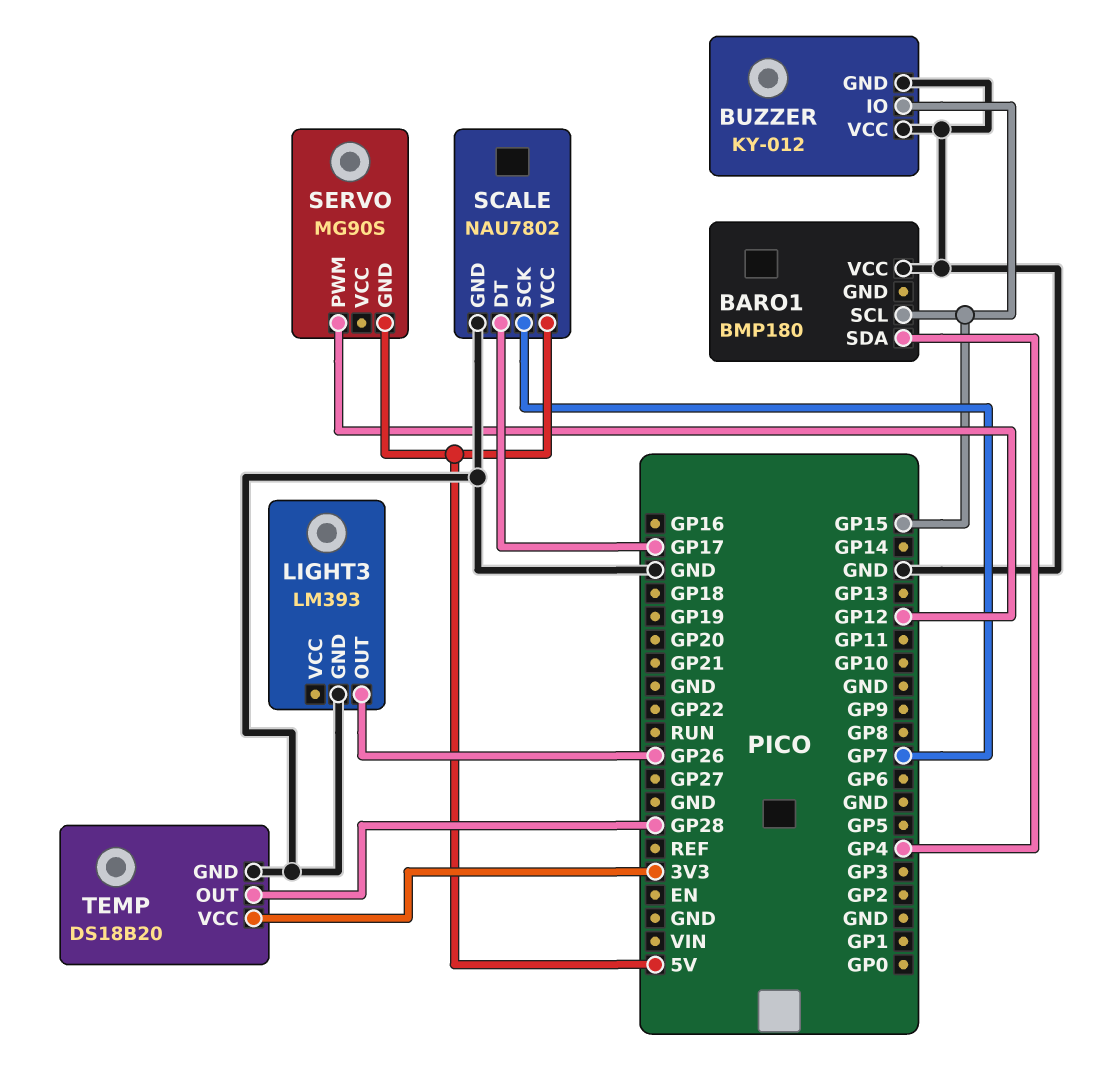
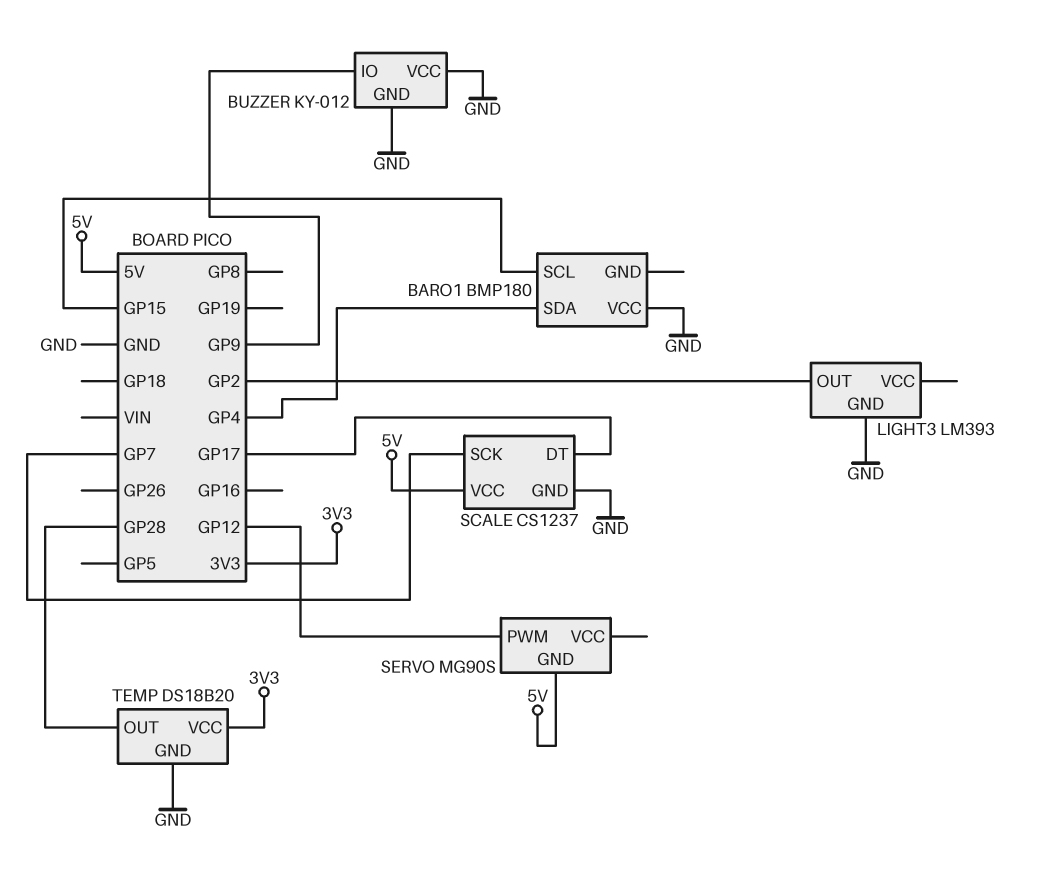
BUZZER pin IO: GP15 -> GP9
LIGHT3 pin OUT: GP26 -> GP2
SCALE: NAU7802 -> CS1237

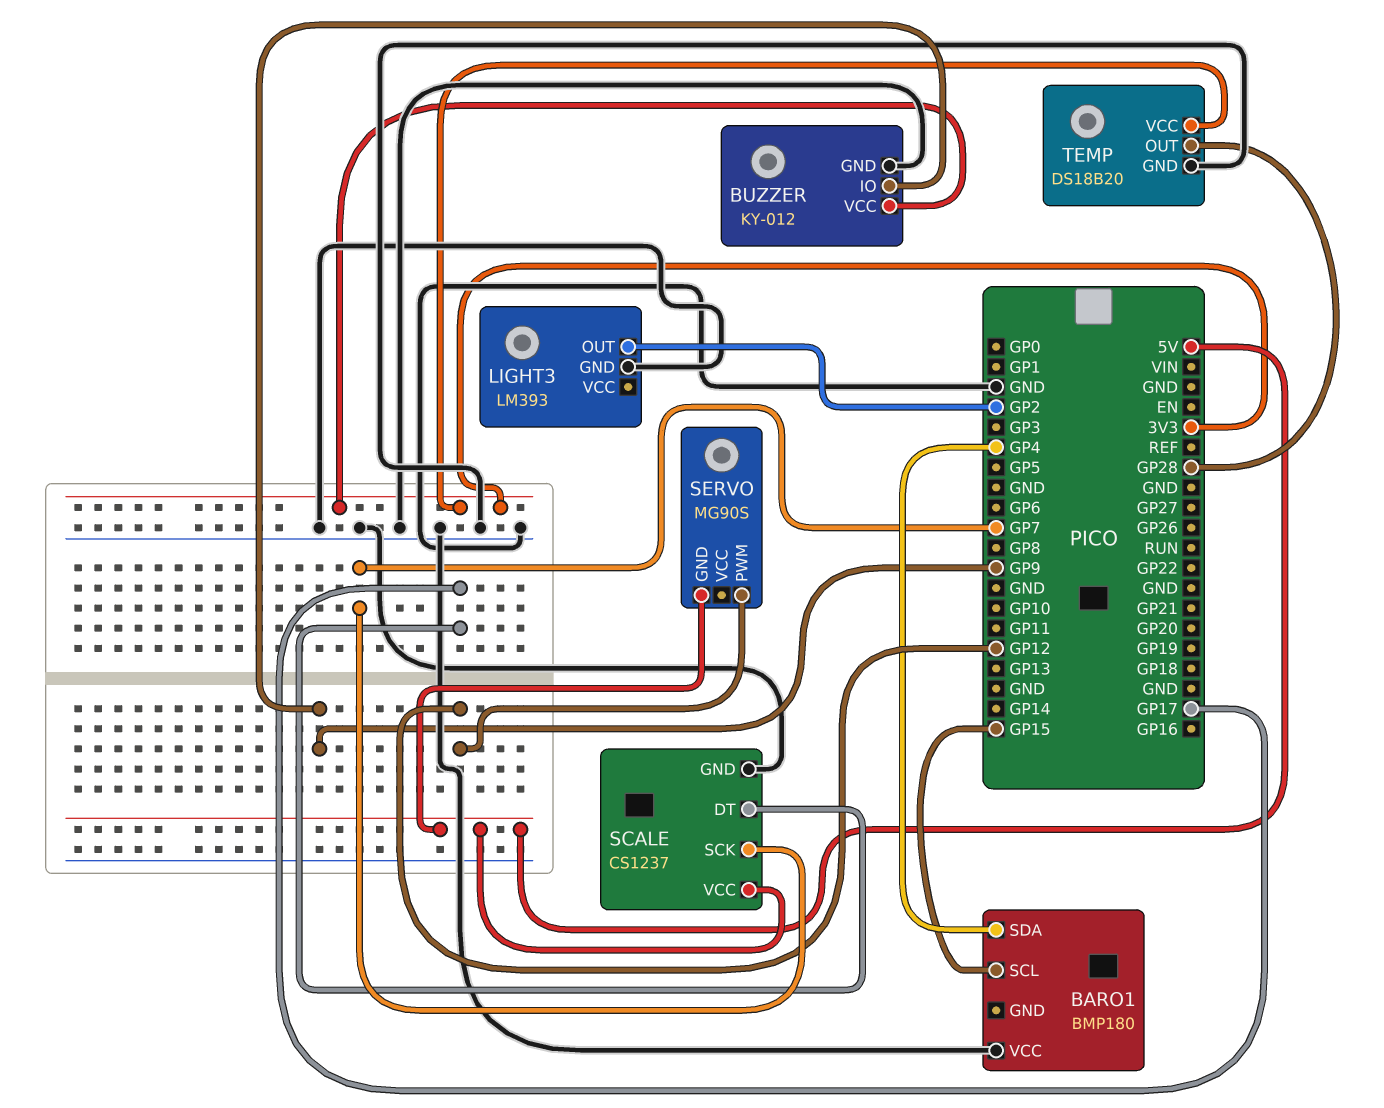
BUZZER pin VCC: GND -> 3V3

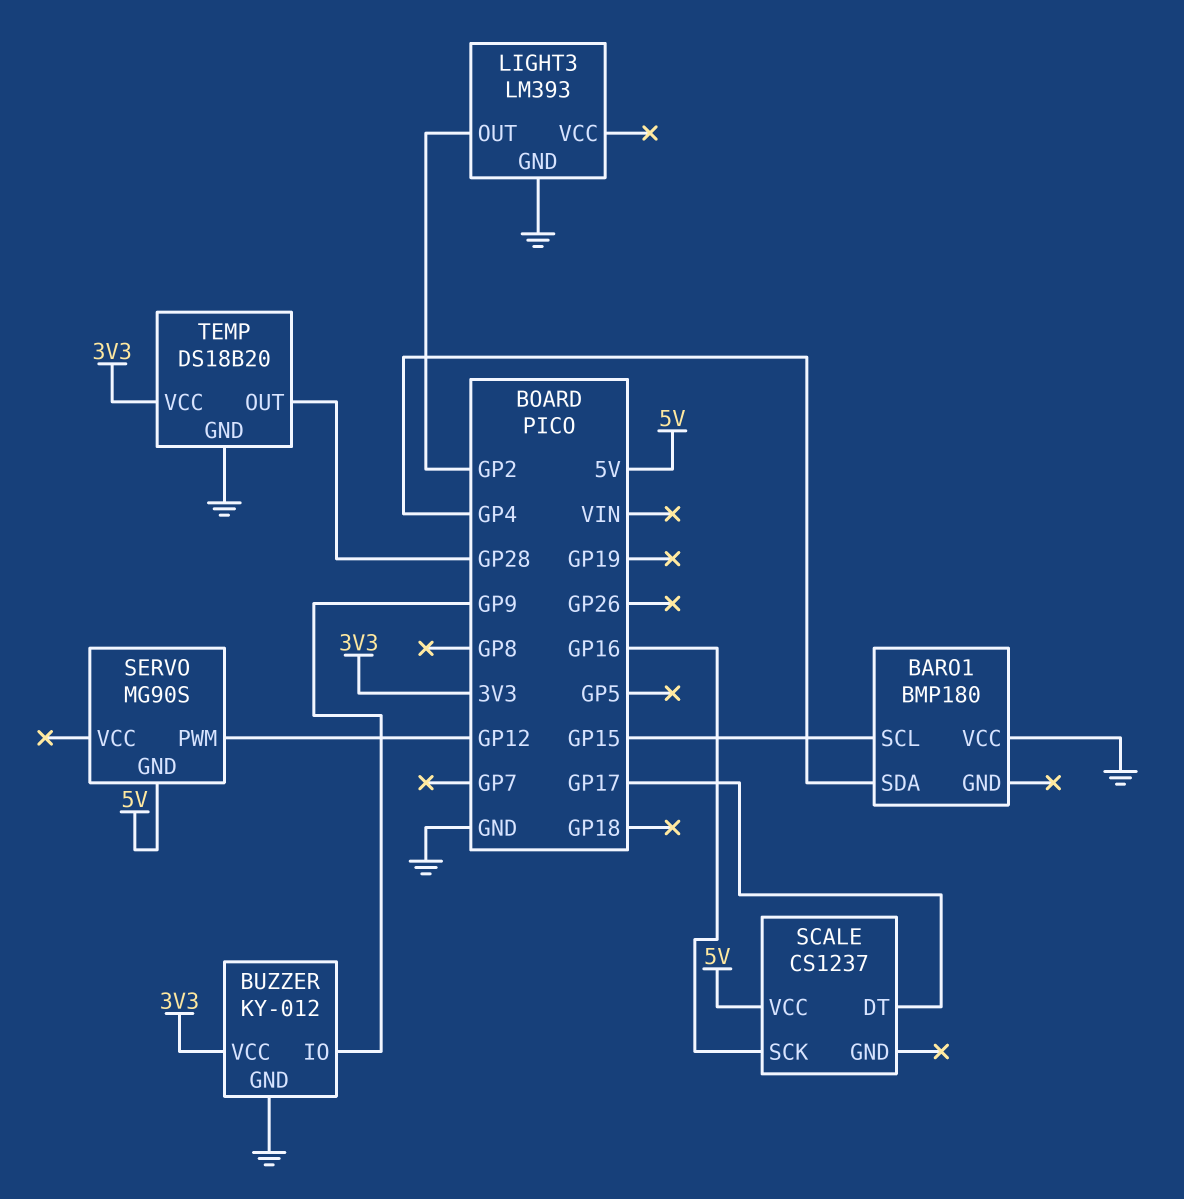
SCALE pin GND: GND -> none
SCALE pin SCK: GP7 -> GP16

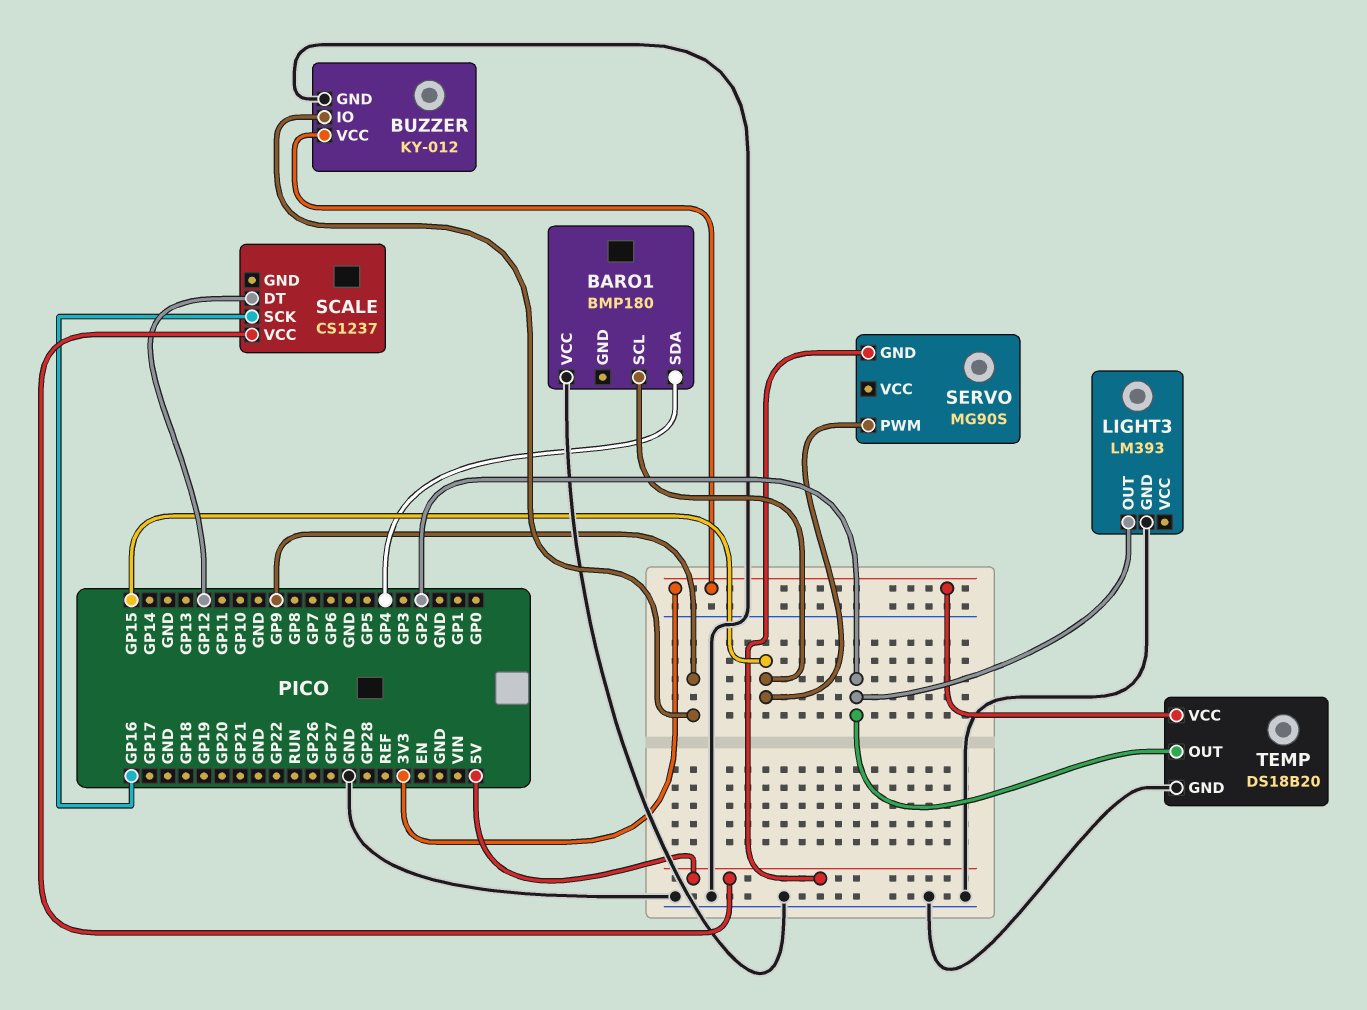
SCALE pin DT: GP17 -> GP12
SERVO pin PWM: GP12 -> GP15
TEMP pin OUT: GP28 -> GP2

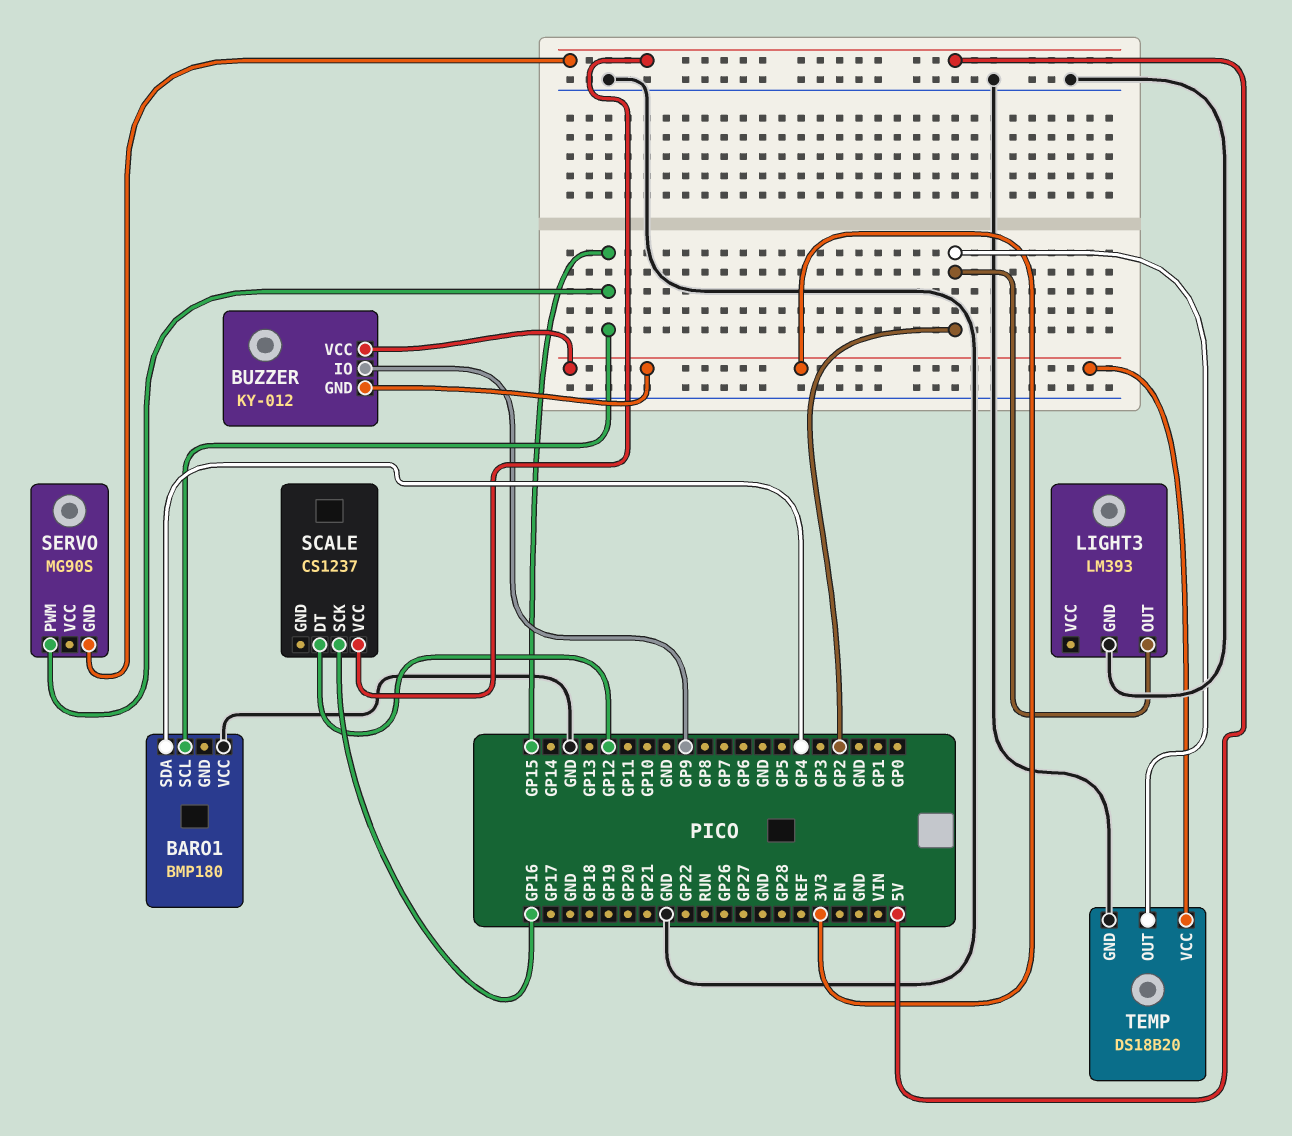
BUZZER pin GND: GND -> 3V3

